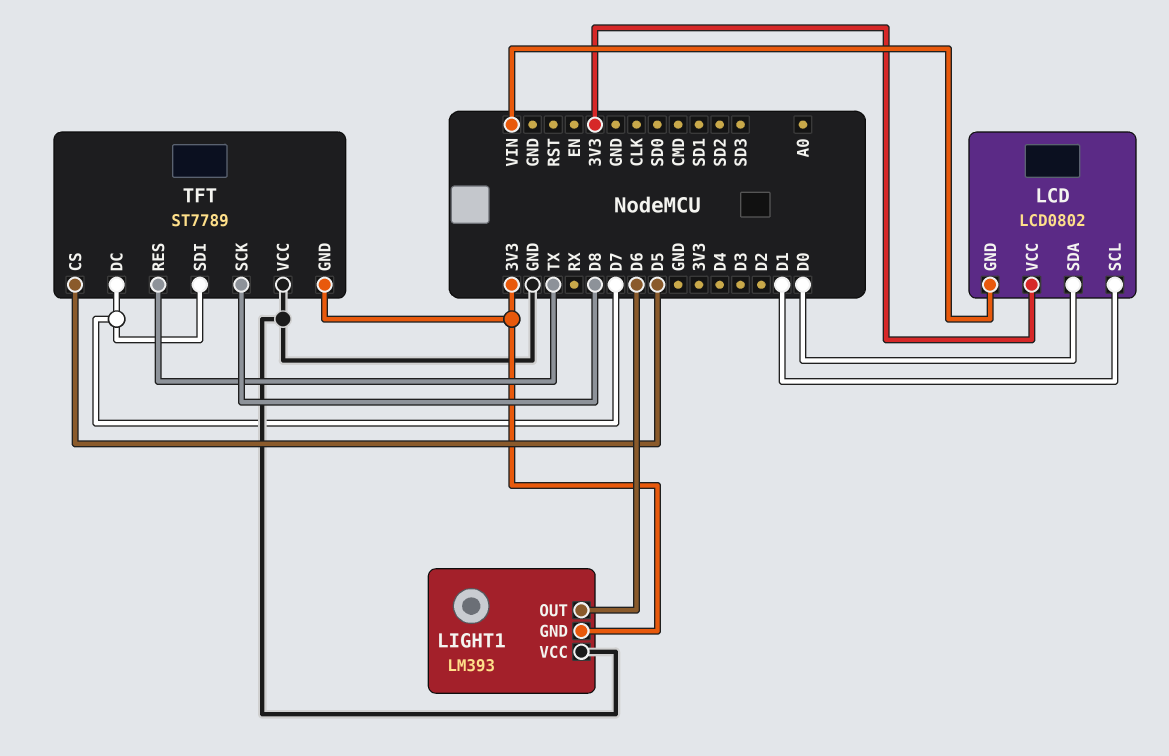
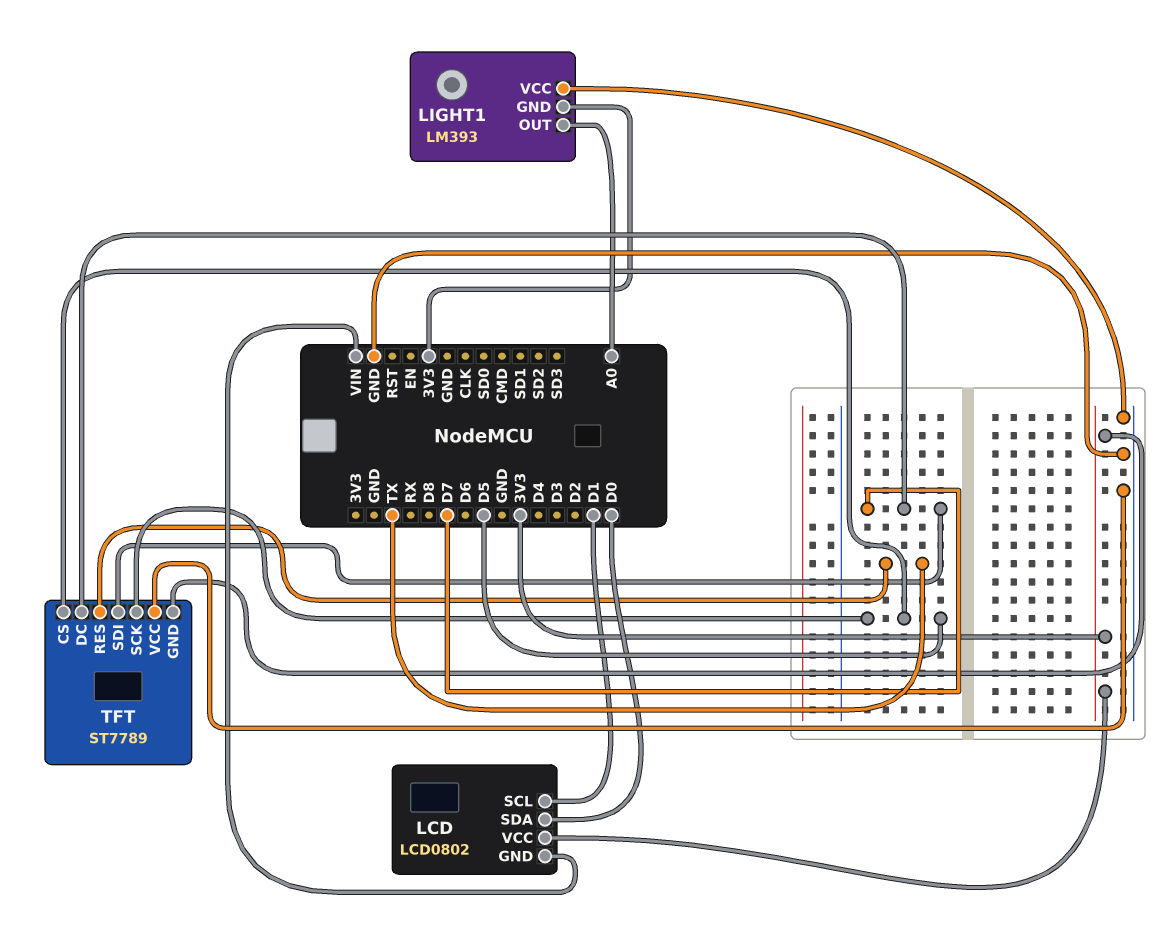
LIGHT1 pin OUT: D6 -> A0
TFT pin SCK: D8 -> D5

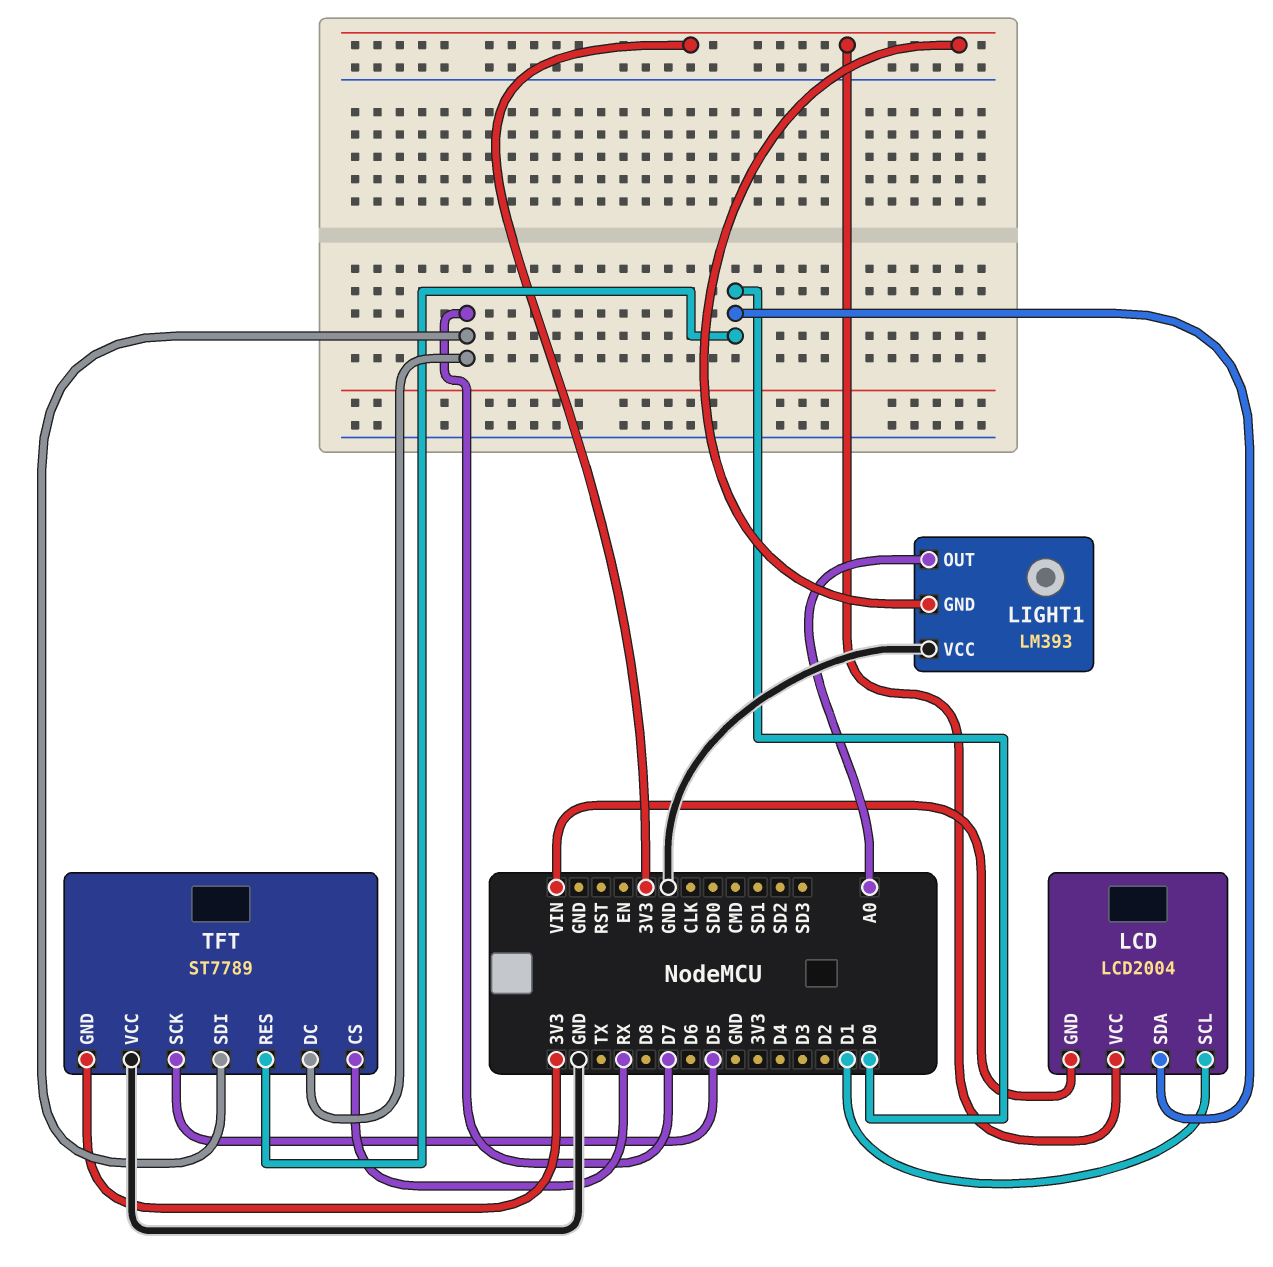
LCD: LCD0802 -> LCD2004
TFT pin CS: D5 -> RX
TFT pin RES: TX -> D0

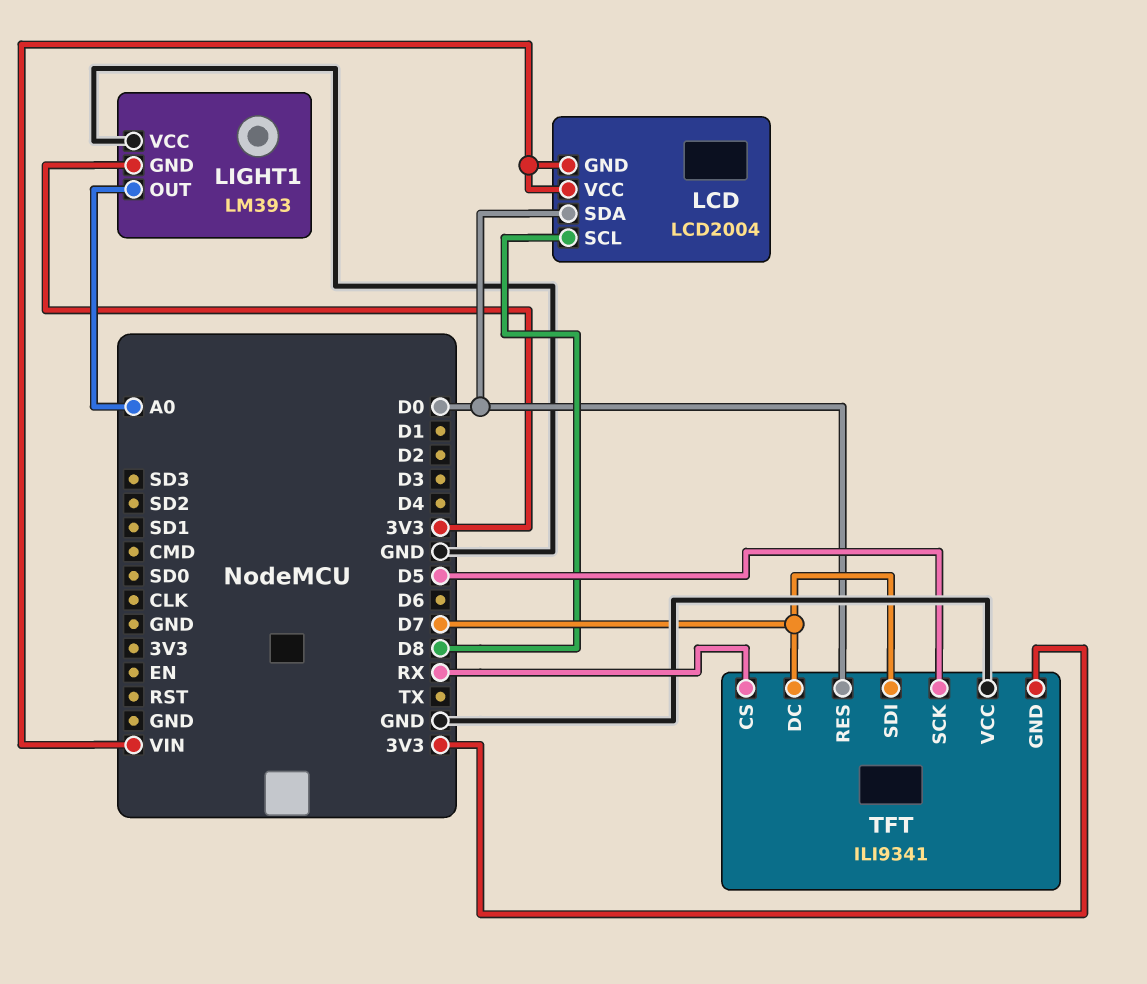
LCD pin SCL: D1 -> D8
LCD pin VCC: 3V3 -> VIN
TFT: ST7789 -> ILI9341

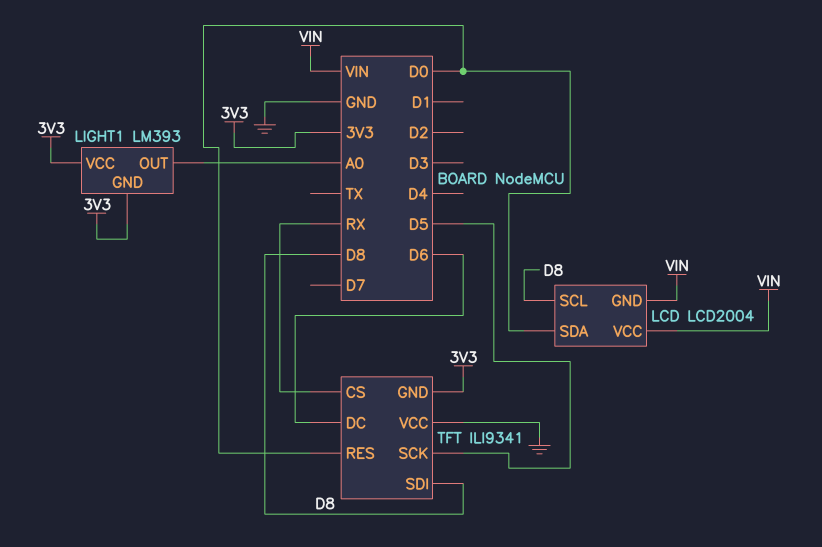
LIGHT1 pin VCC: GND -> 3V3
TFT pin DC: D7 -> D6
TFT pin SDI: D7 -> D8

